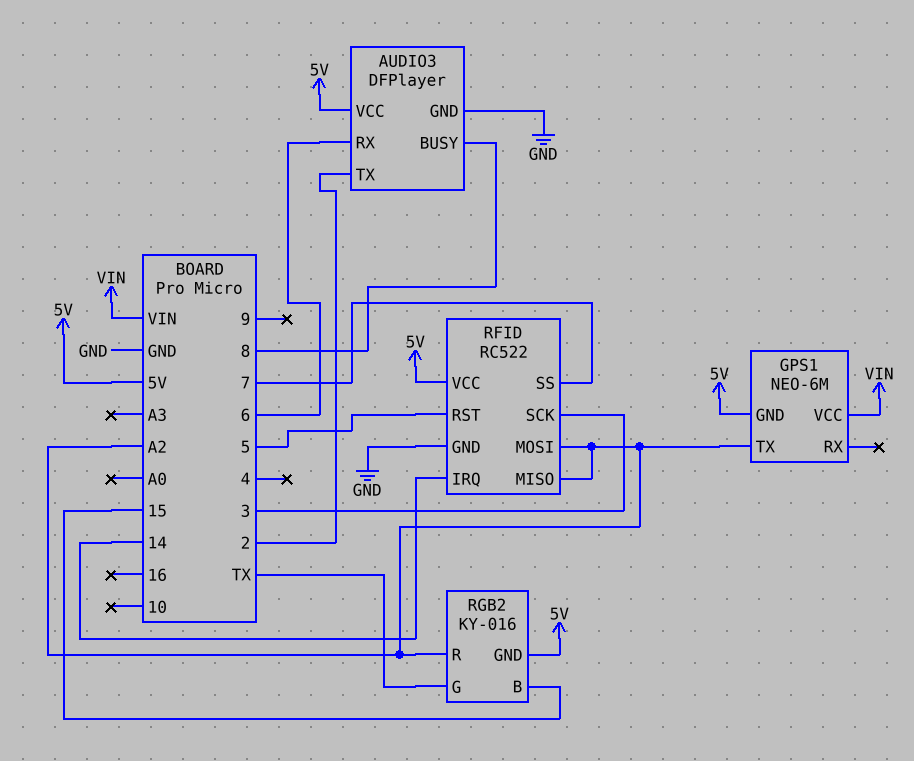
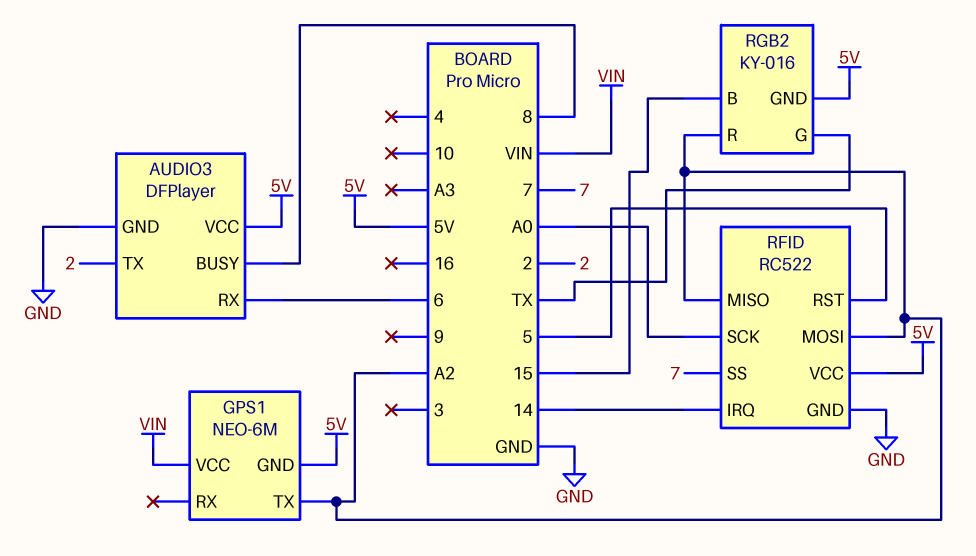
RFID pin SCK: 3 -> A0

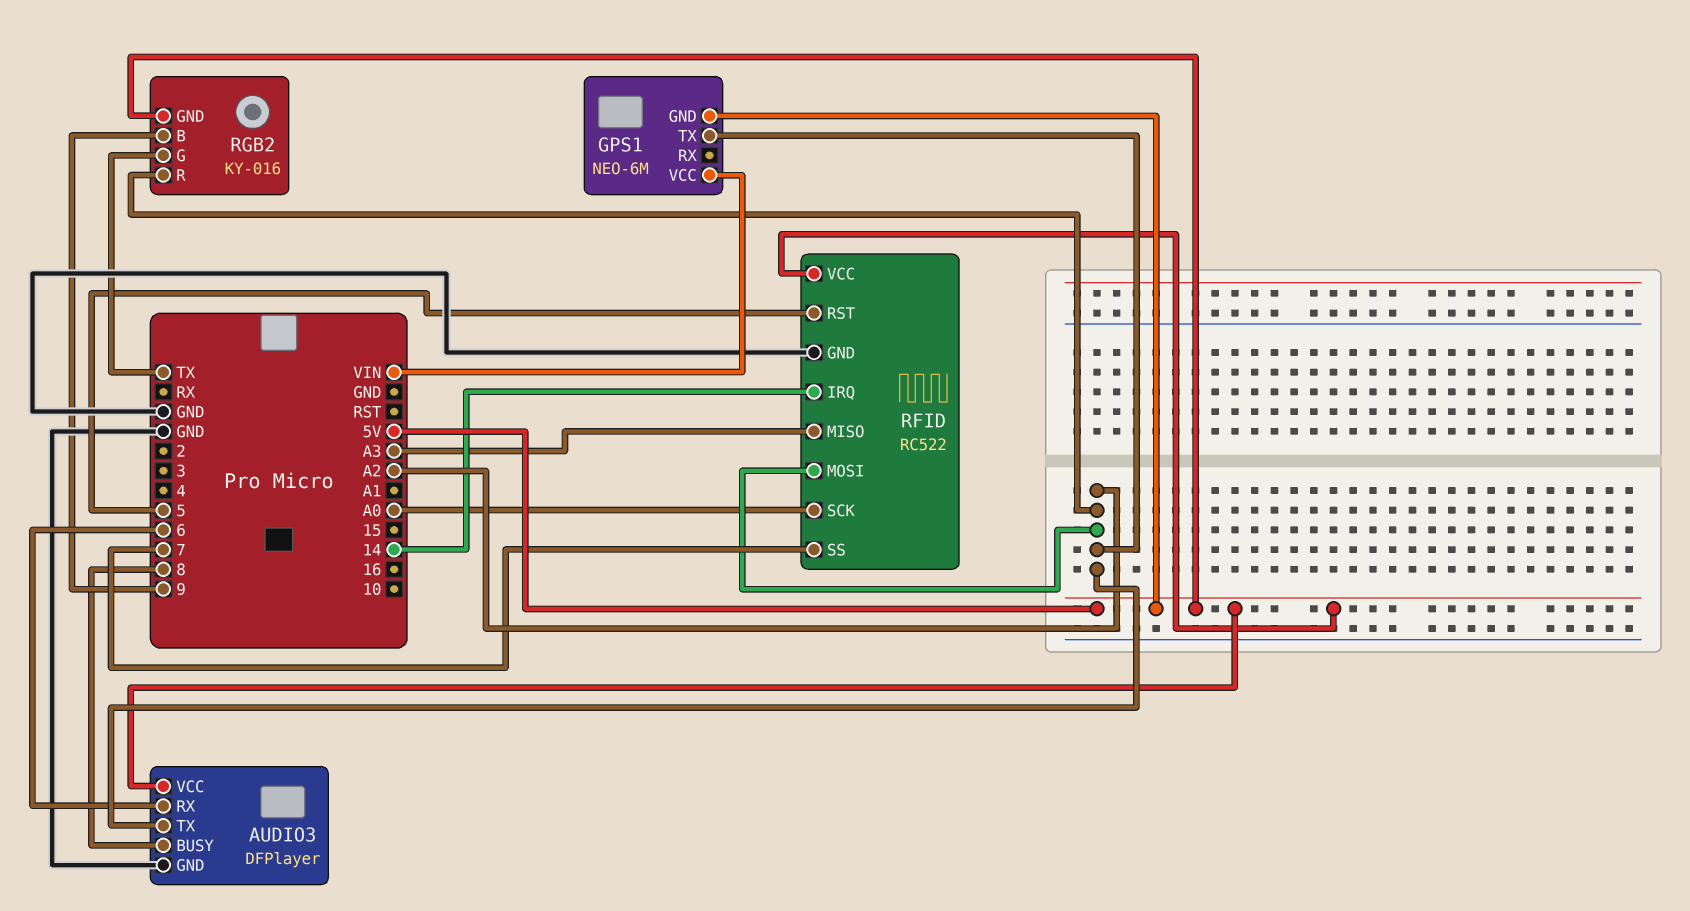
AUDIO3 pin TX: 2 -> A2
RFID pin MISO: A2 -> A3
RGB2 pin B: 15 -> 9

